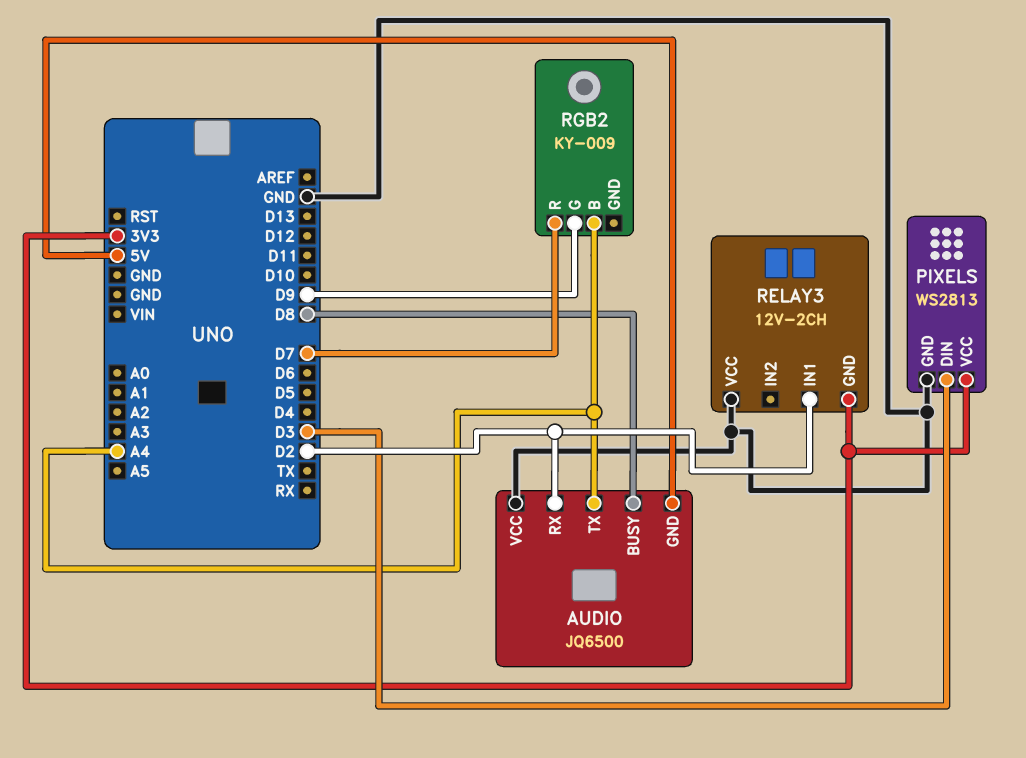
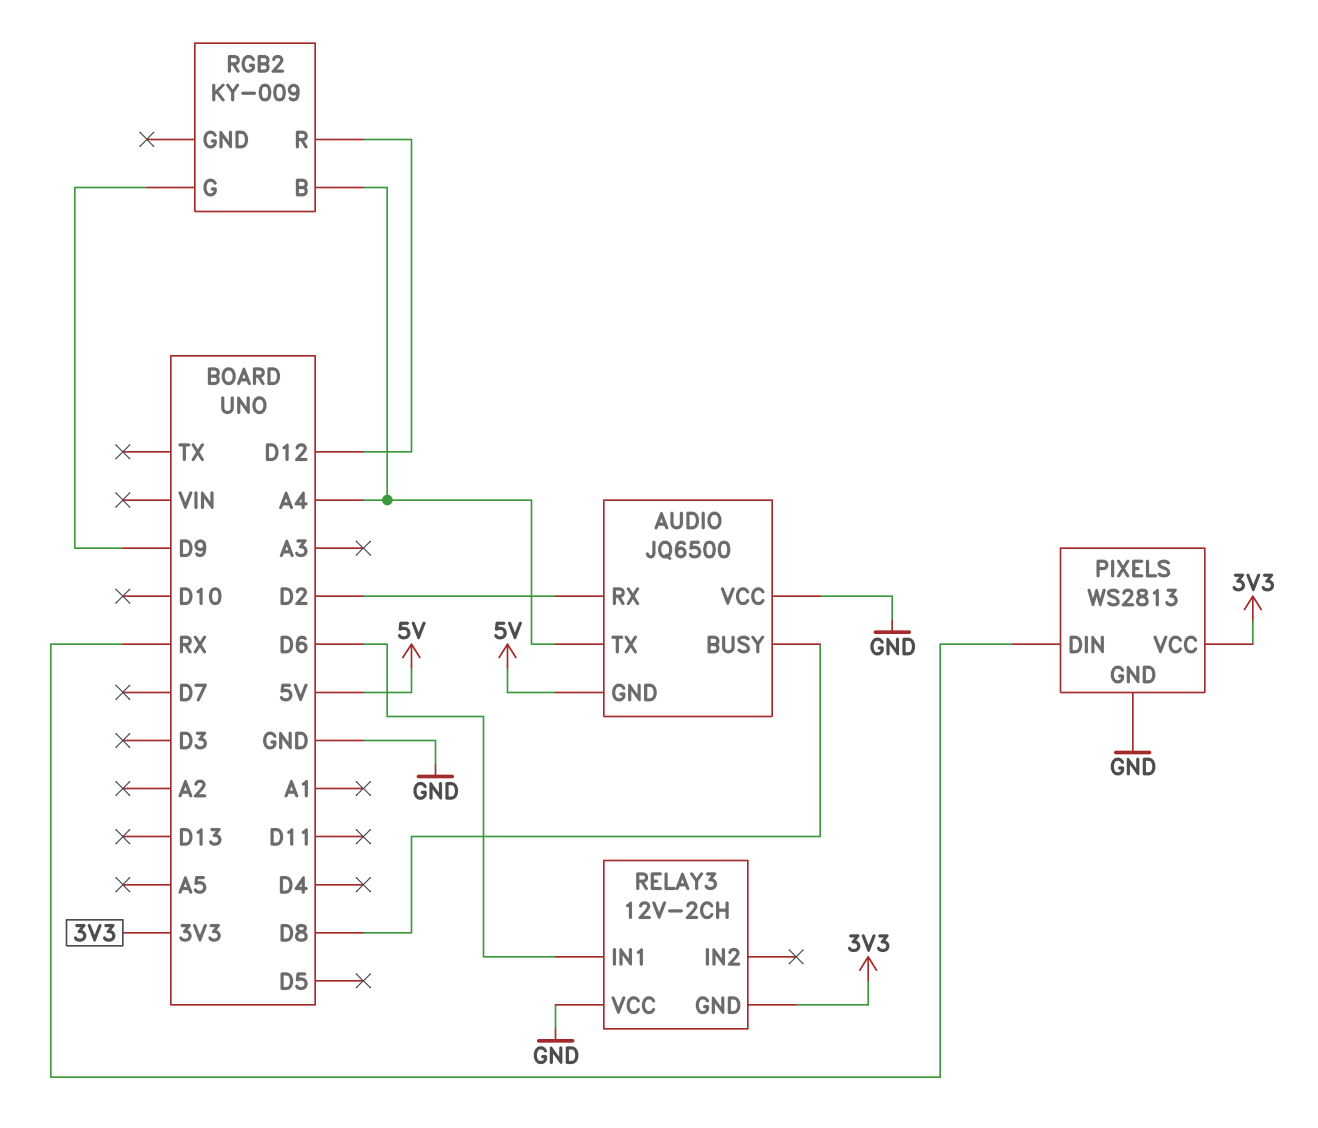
PIXELS pin DIN: D3 -> RX
RELAY3 pin IN1: D2 -> D6
RGB2 pin R: D7 -> D12

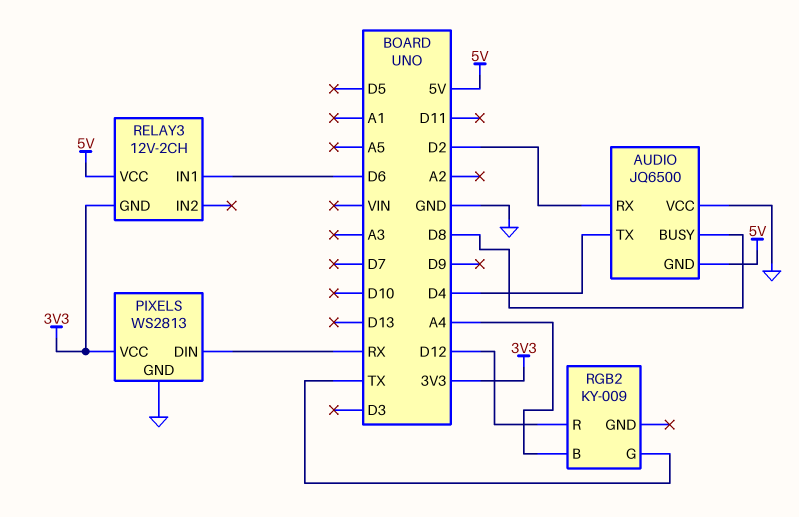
AUDIO pin TX: A4 -> D4
RELAY3 pin VCC: GND -> 5V
RGB2 pin G: D9 -> TX

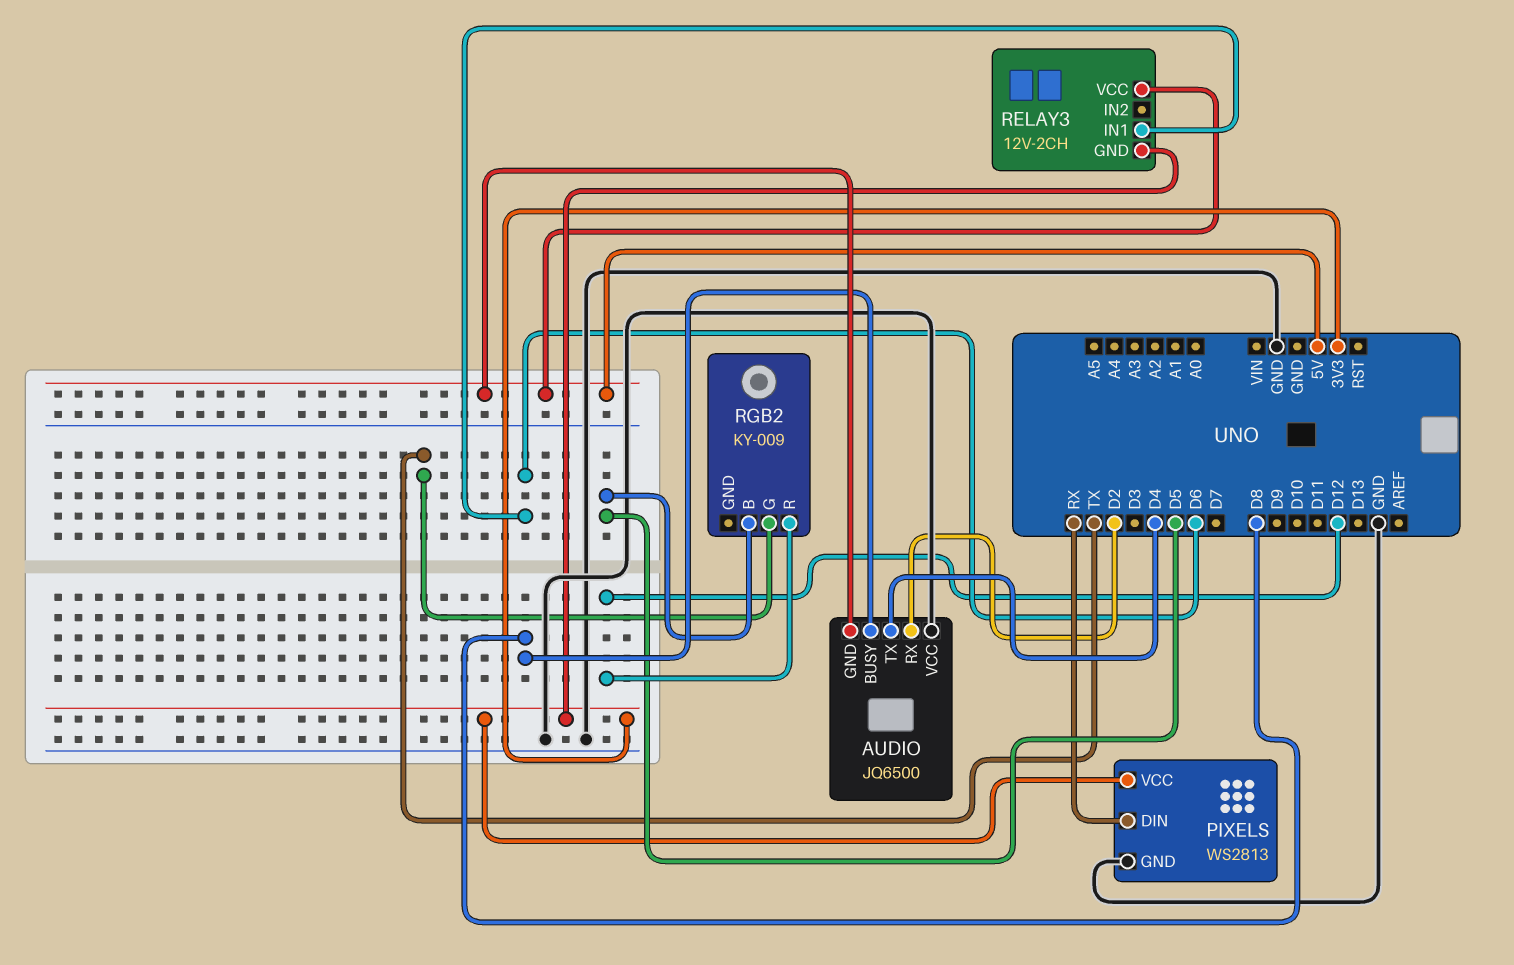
RGB2 pin B: A4 -> D5

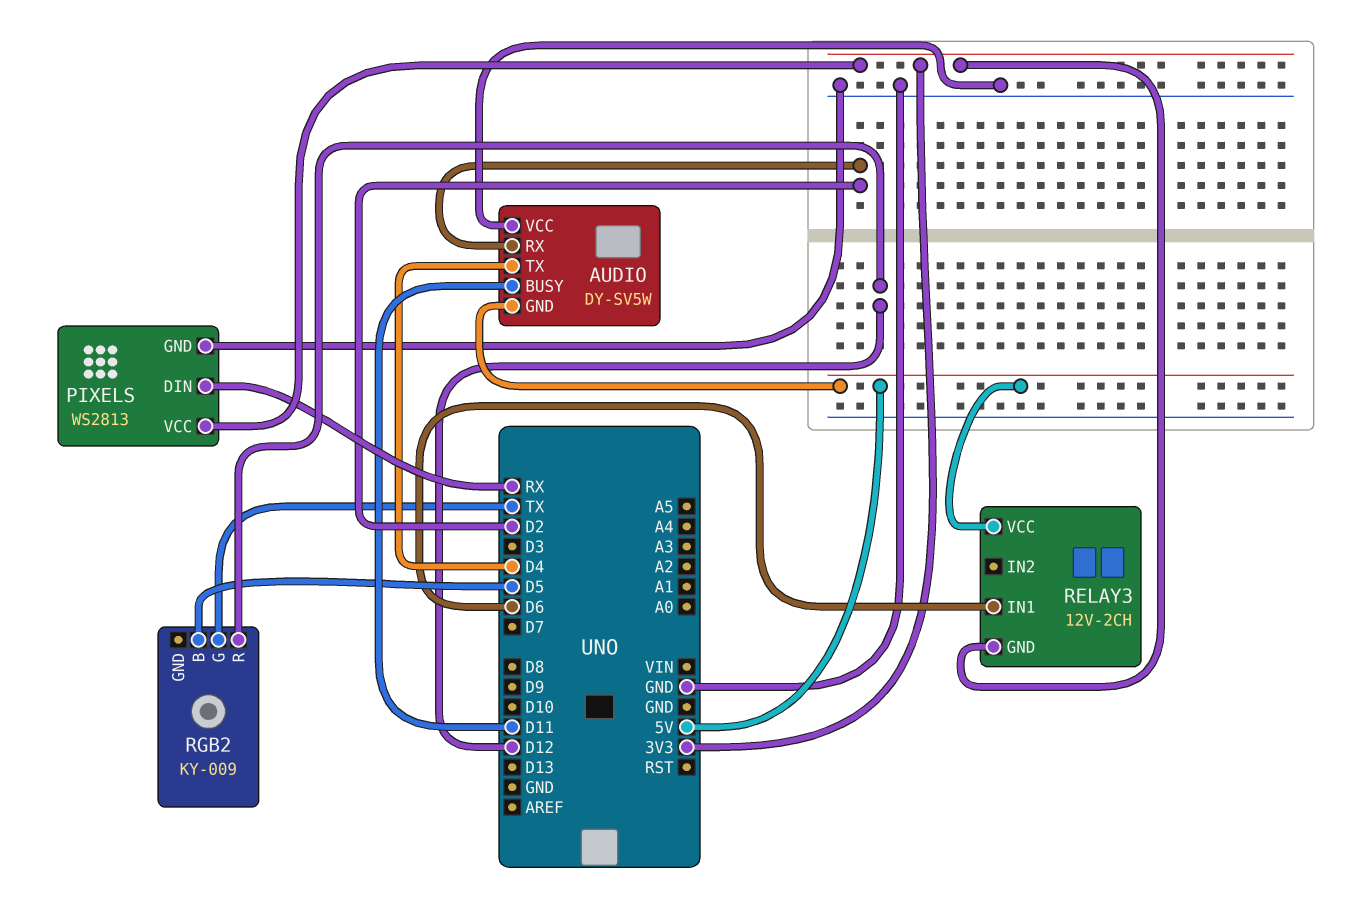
AUDIO: JQ6500 -> DY-SV5W
AUDIO pin BUSY: D8 -> D11

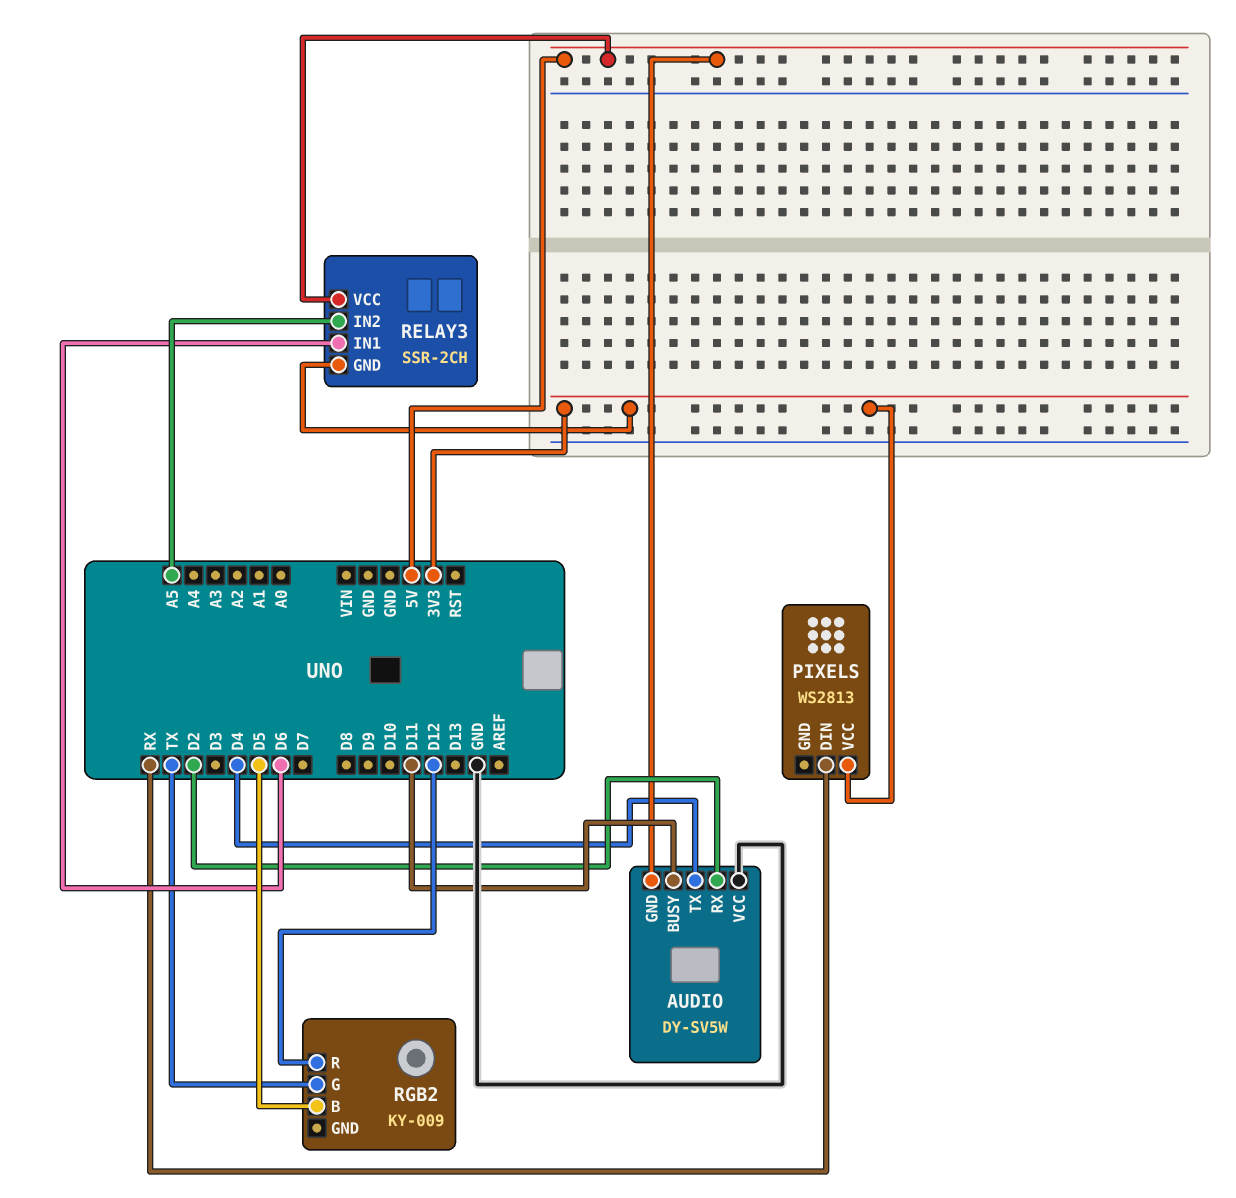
PIXELS pin GND: GND -> none
RELAY3: 12V-2CH -> SSR-2CH
RELAY3 pin IN2: none -> A5

